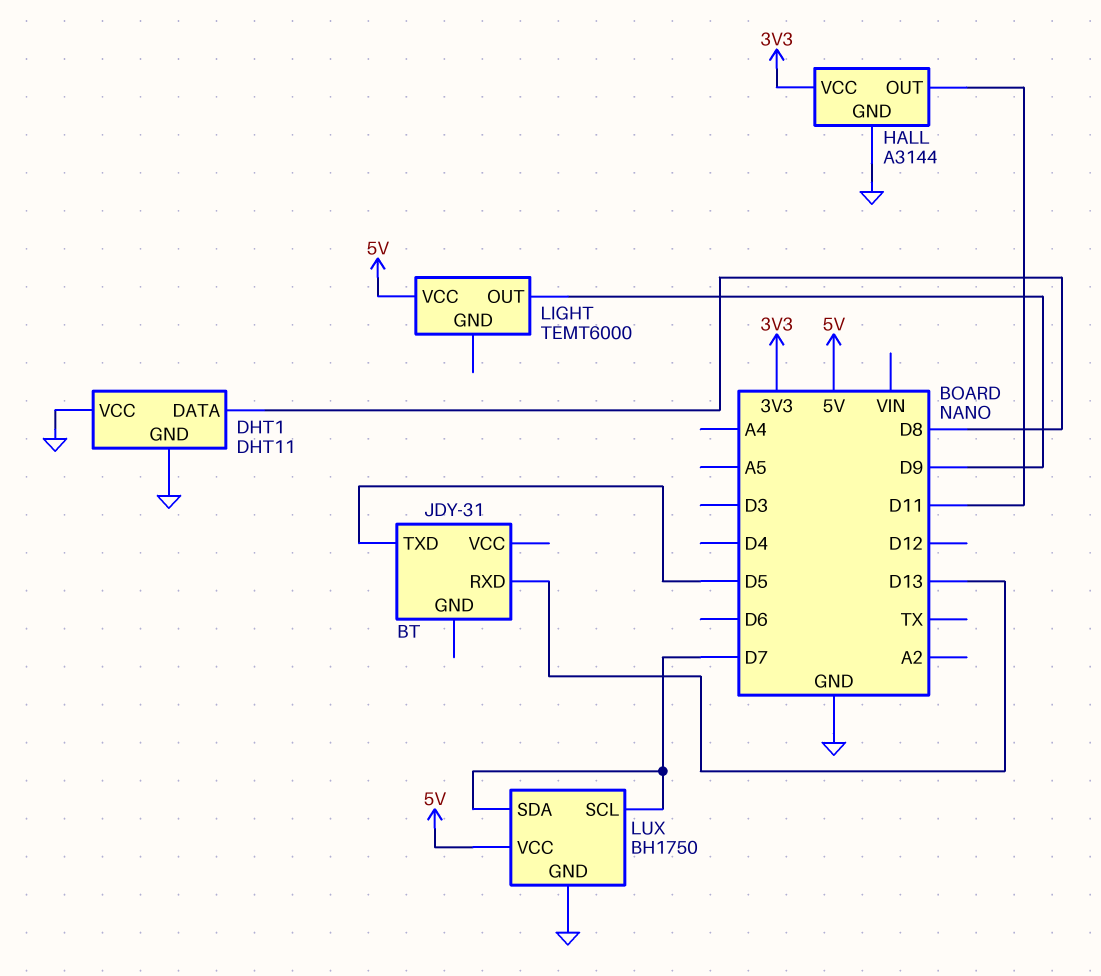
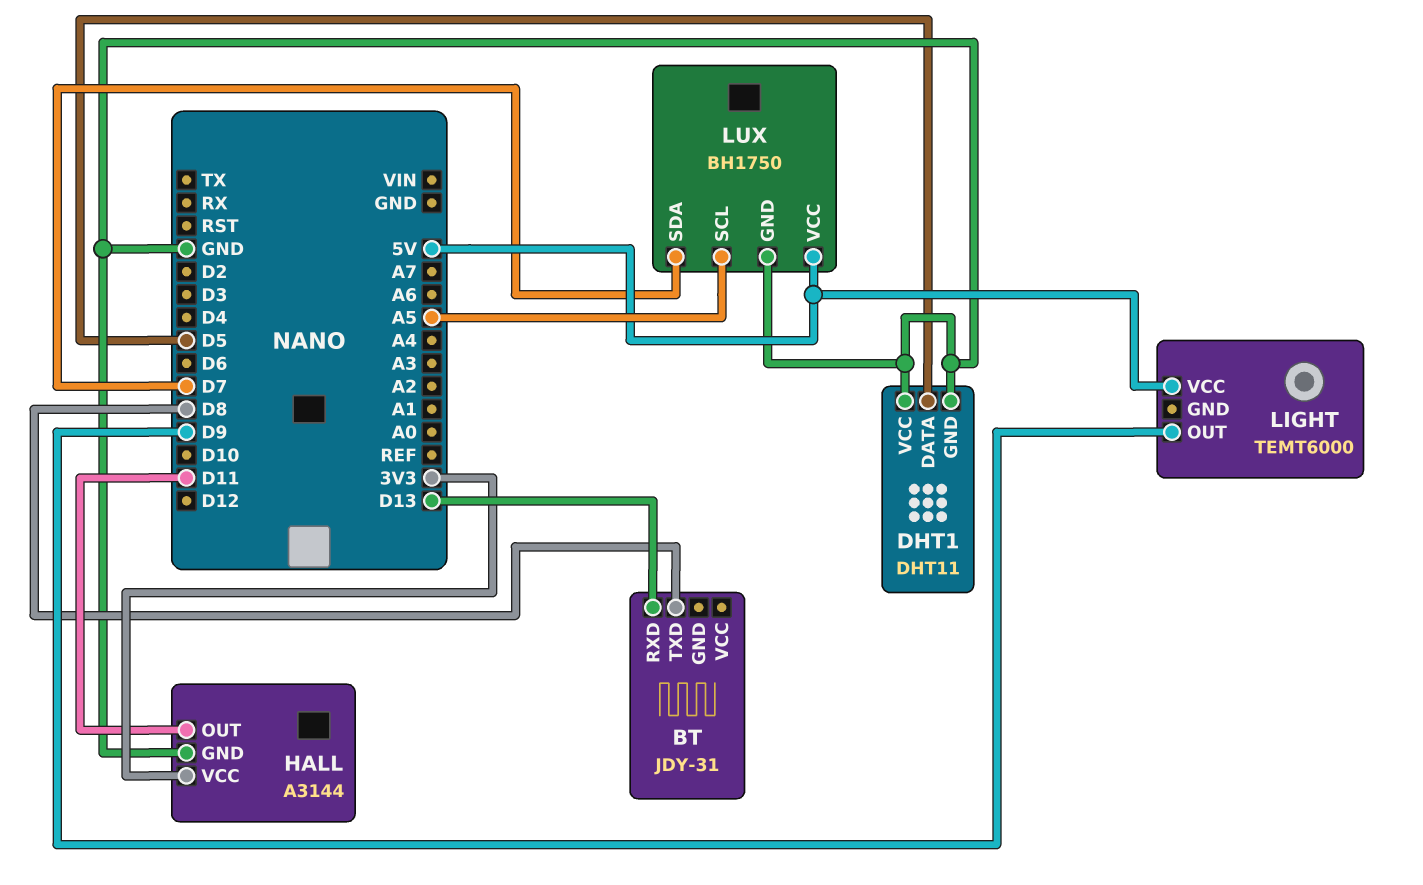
BT pin TXD: D5 -> D8
DHT1 pin DATA: D8 -> D5
LUX pin SCL: D7 -> A5

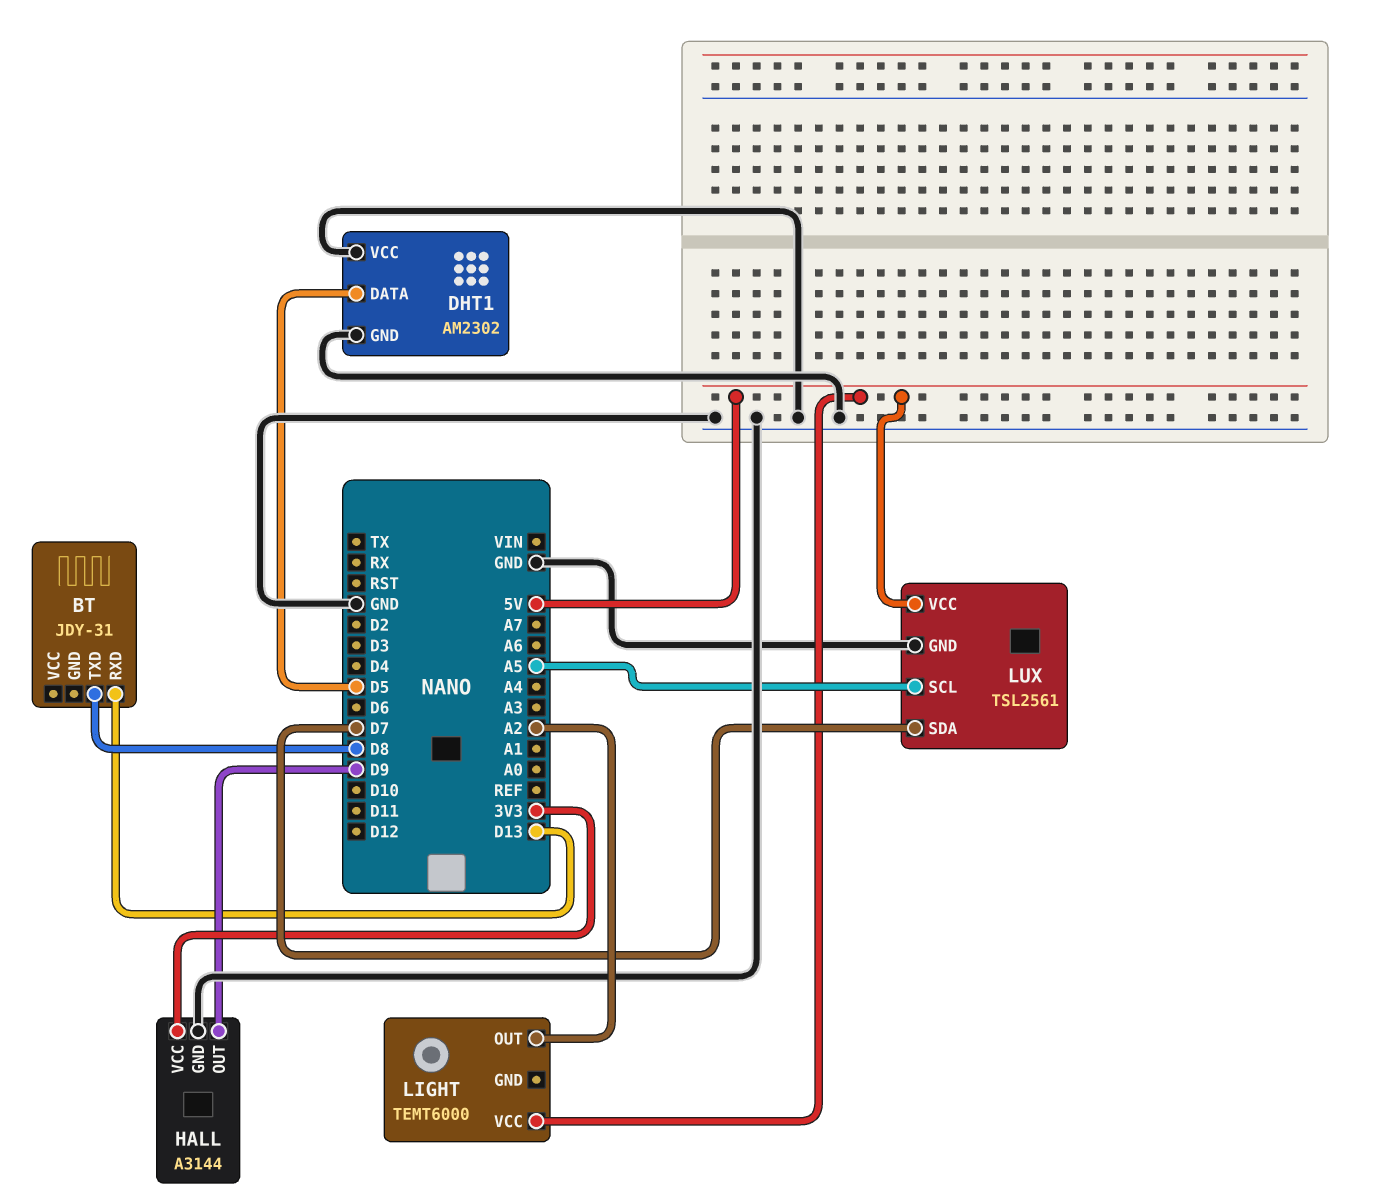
DHT1: DHT11 -> AM2302
HALL pin OUT: D11 -> D9
LIGHT pin OUT: D9 -> A2
LUX: BH1750 -> TSL2561

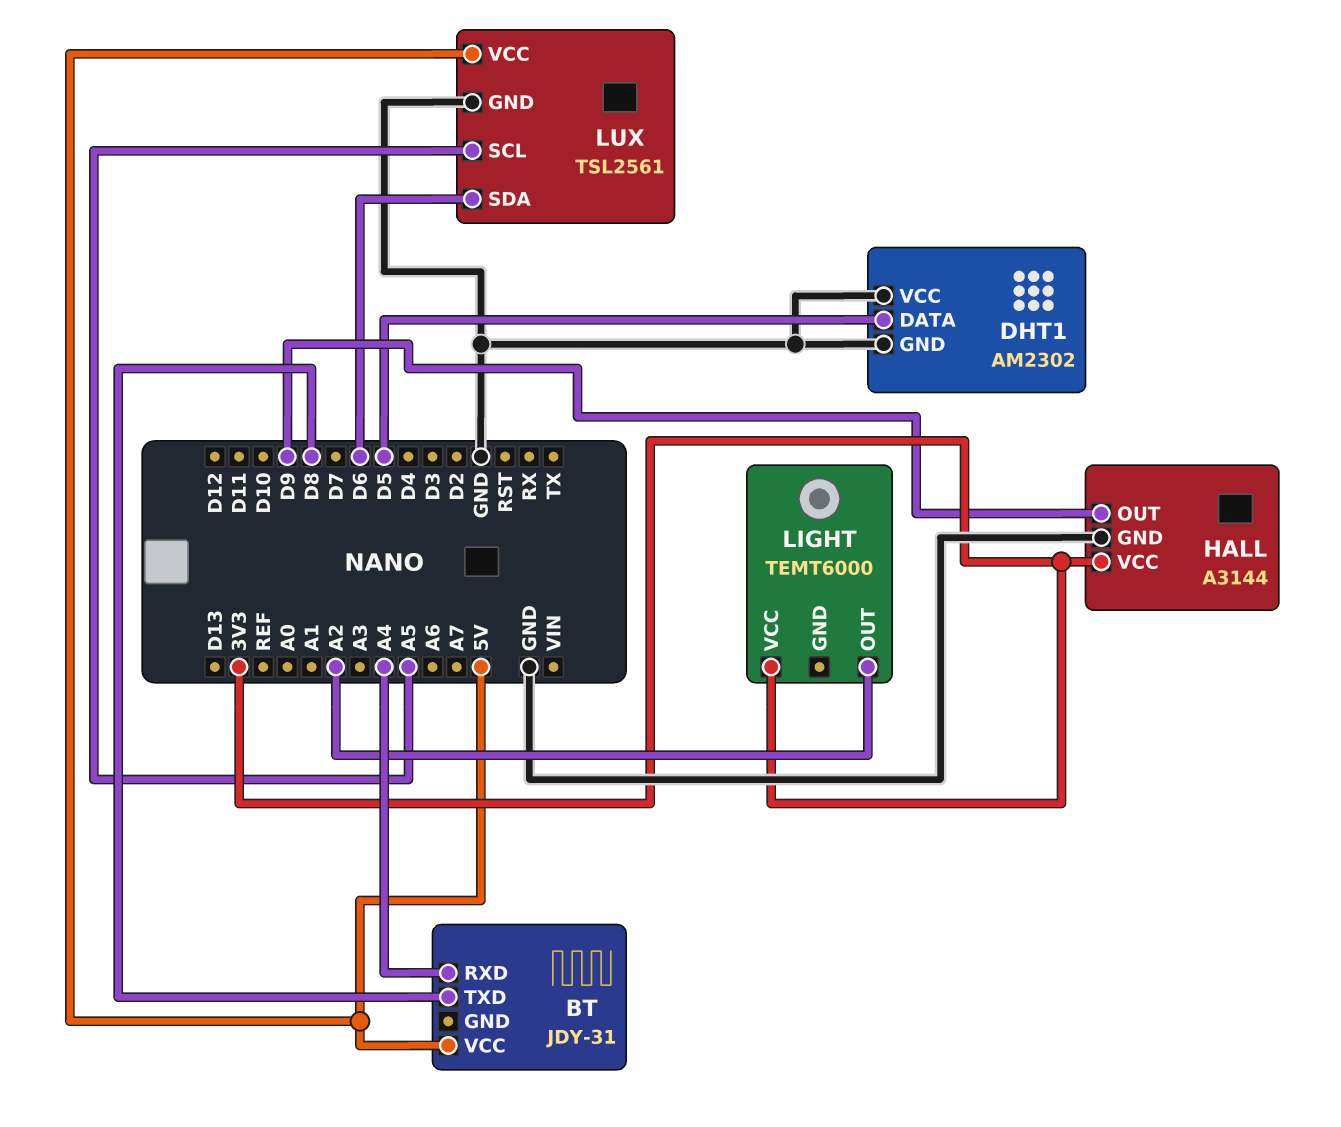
BT pin RXD: D13 -> A4
BT pin VCC: none -> 5V
LIGHT pin VCC: 5V -> 3V3
LUX pin SDA: D7 -> D6

